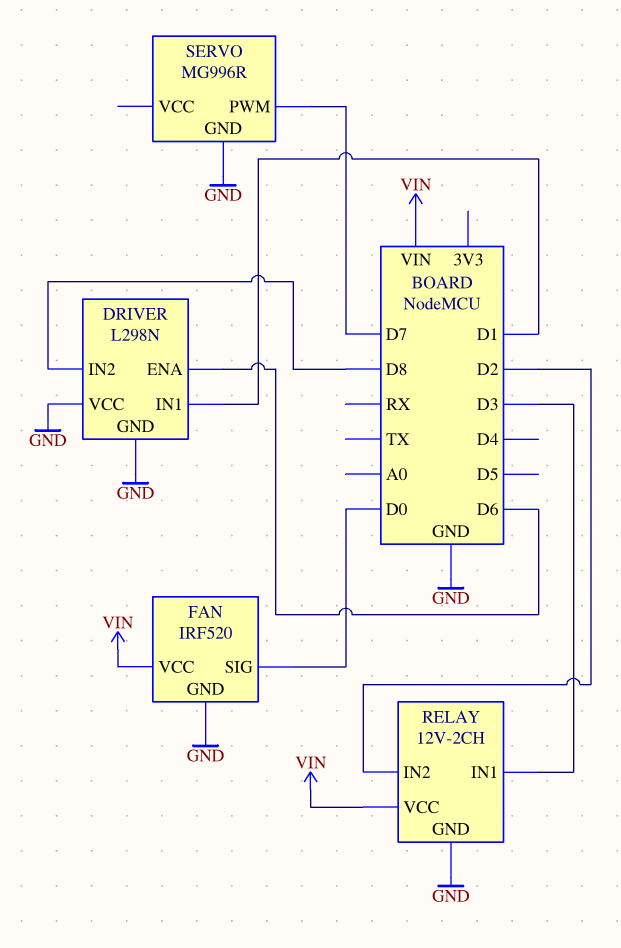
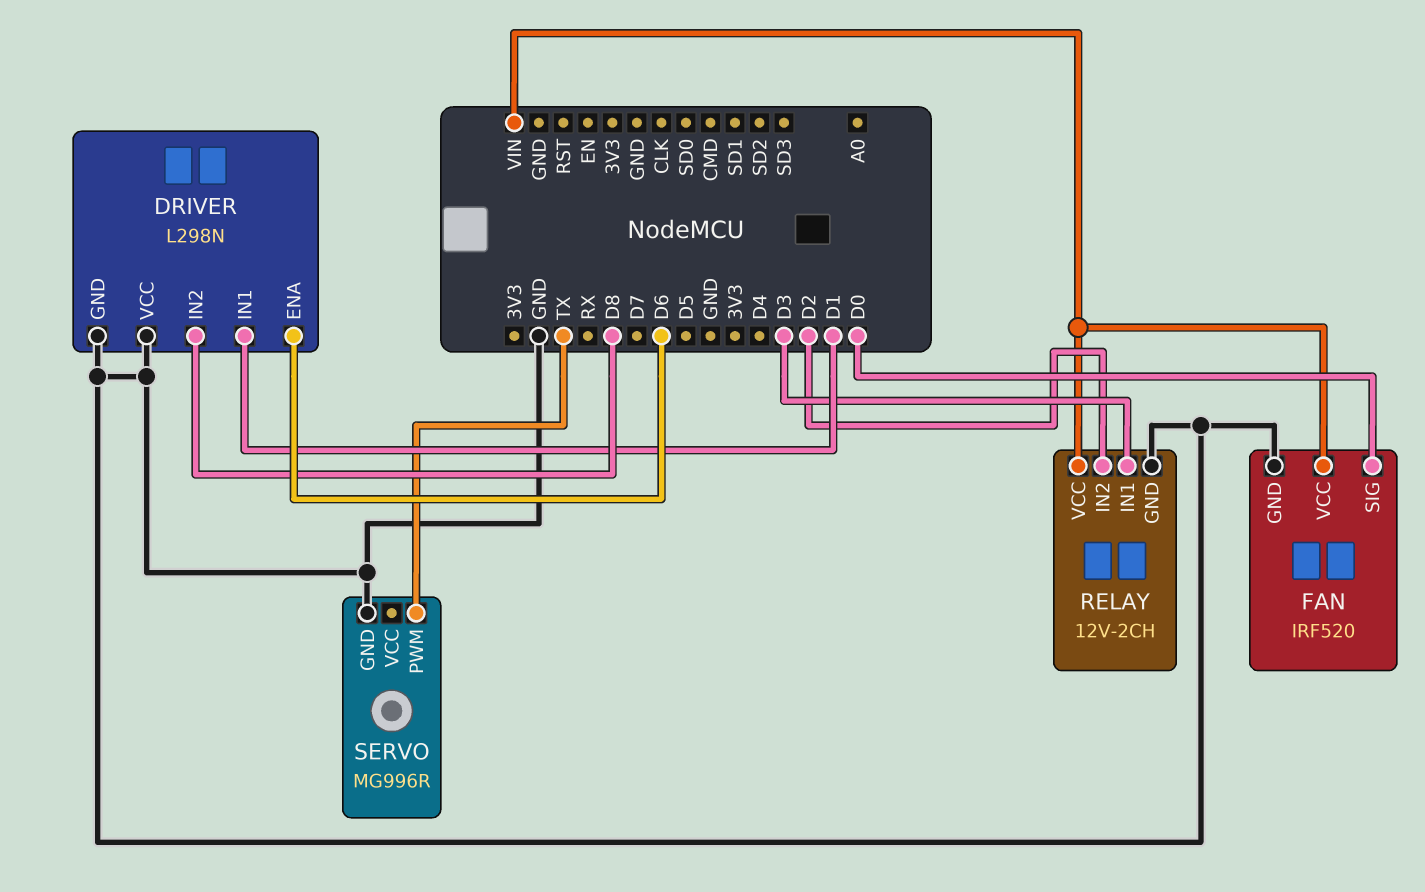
SERVO pin PWM: D7 -> TX

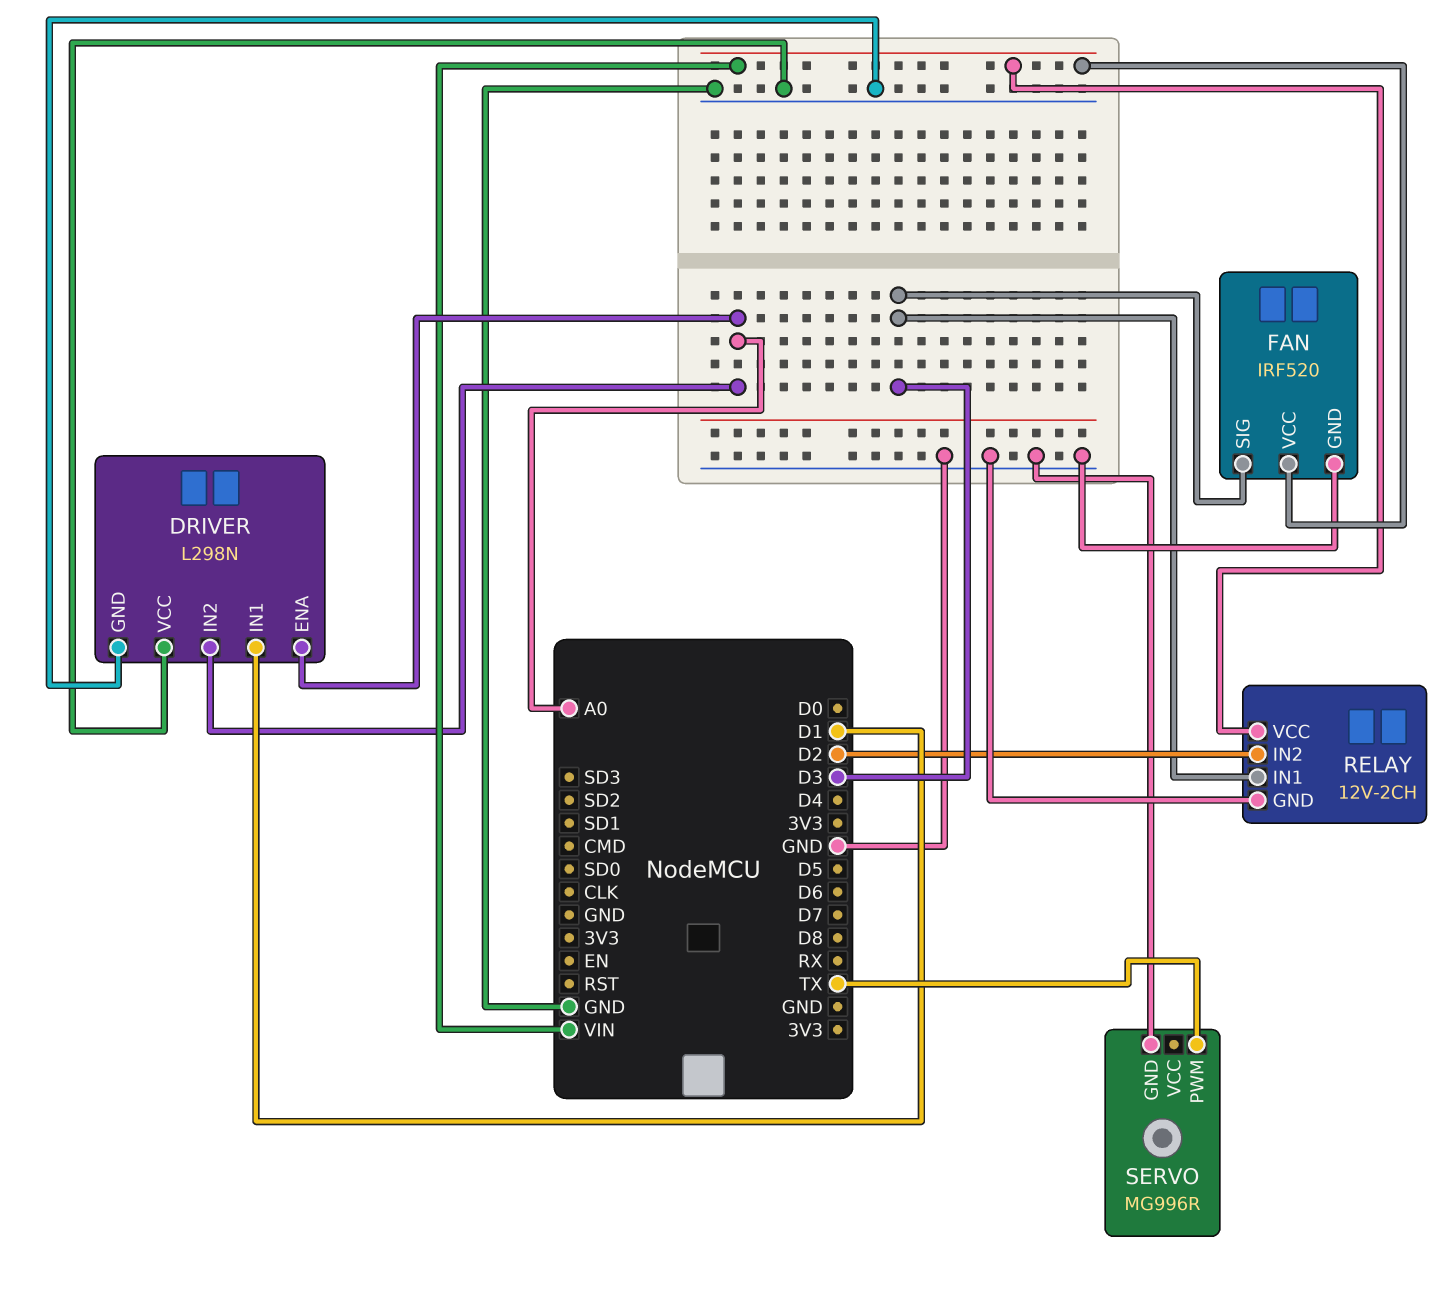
DRIVER pin ENA: D6 -> A0
DRIVER pin IN2: D8 -> A0
FAN pin SIG: D0 -> D3

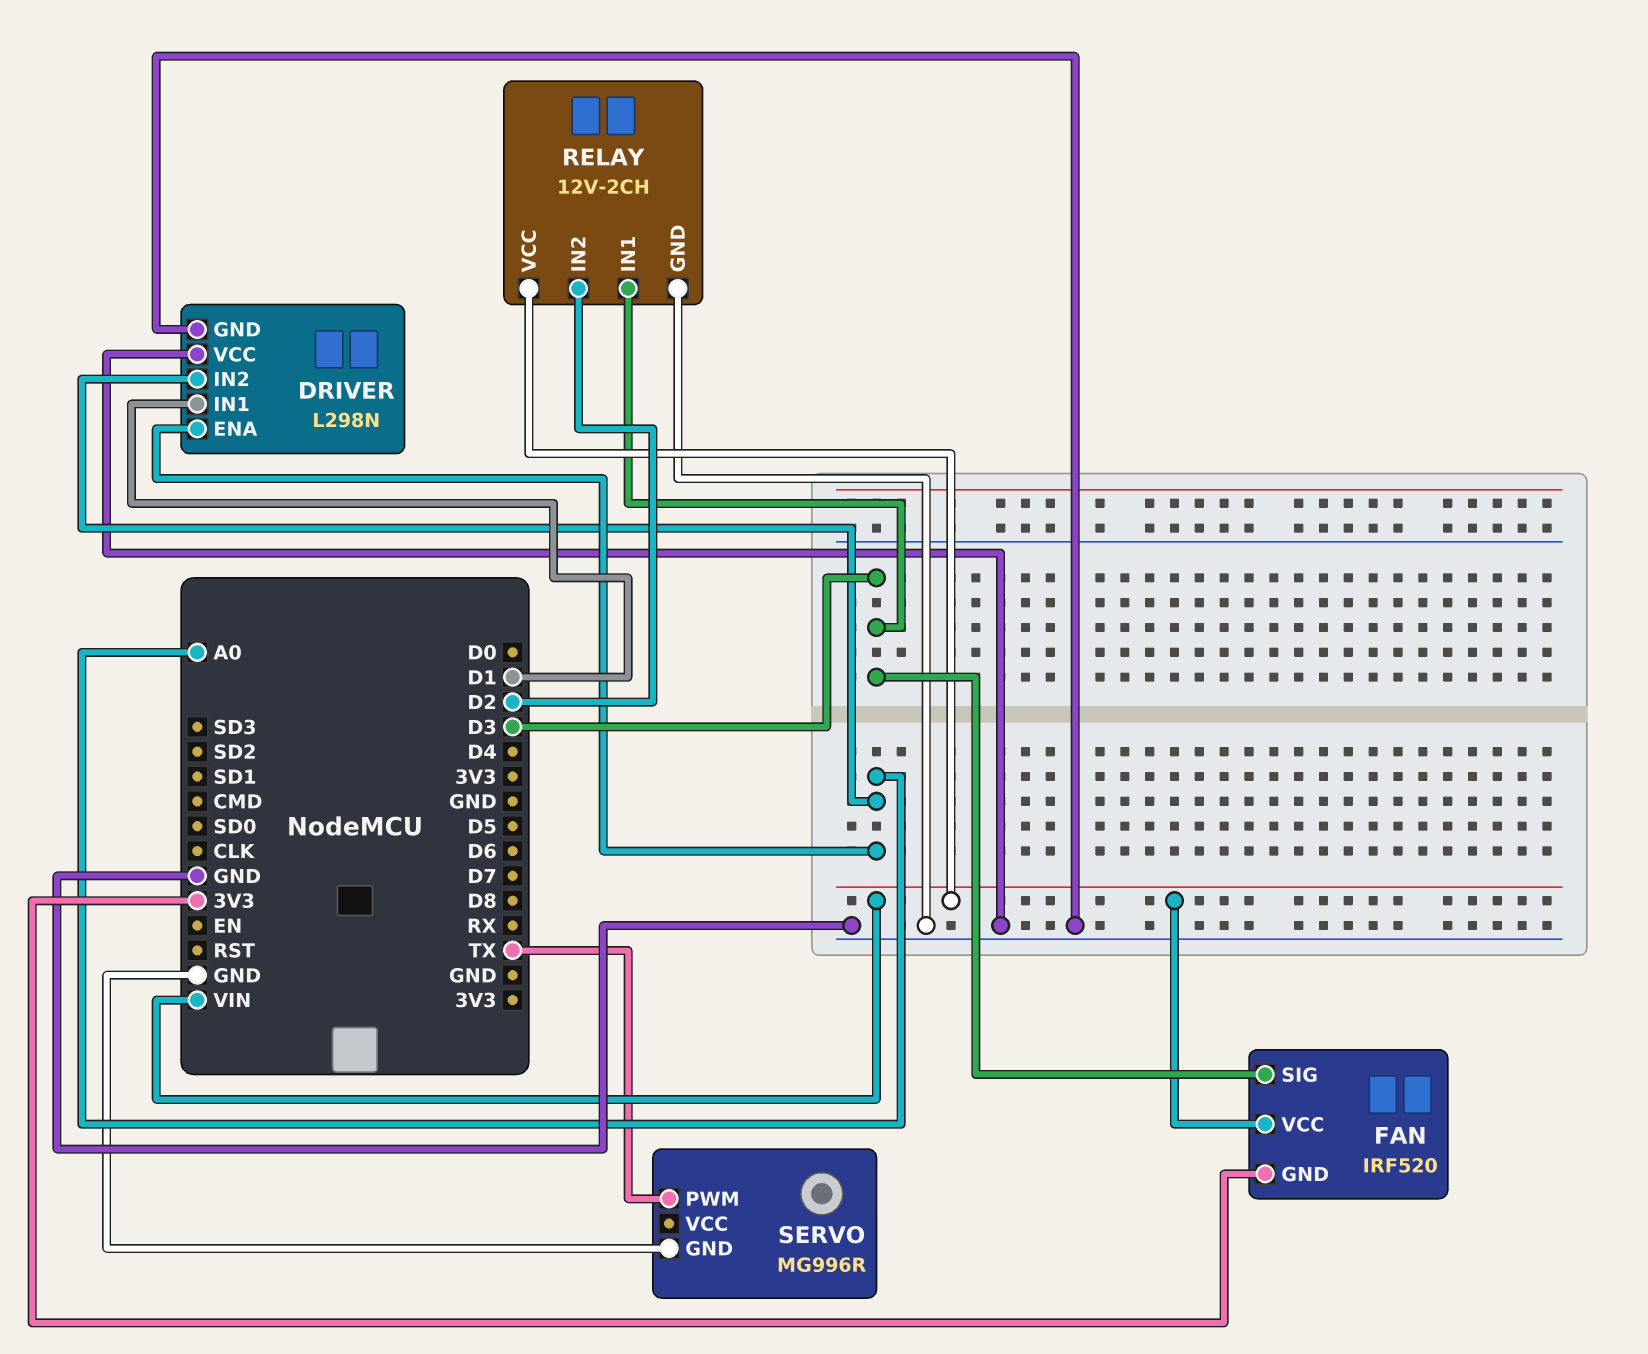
FAN pin GND: GND -> 3V3

